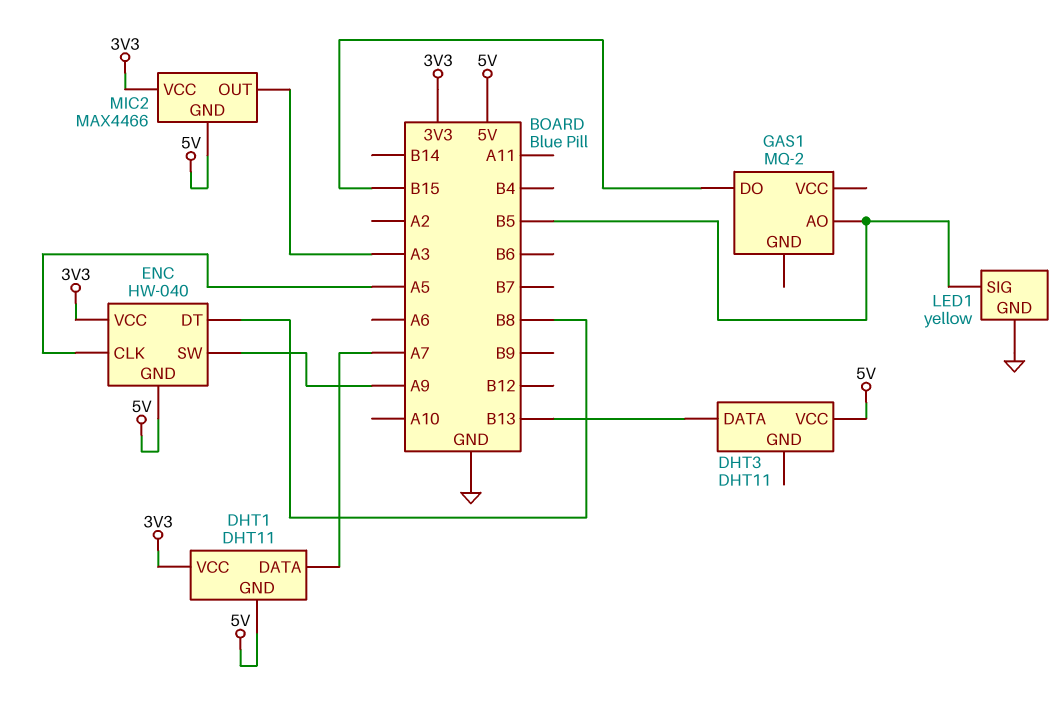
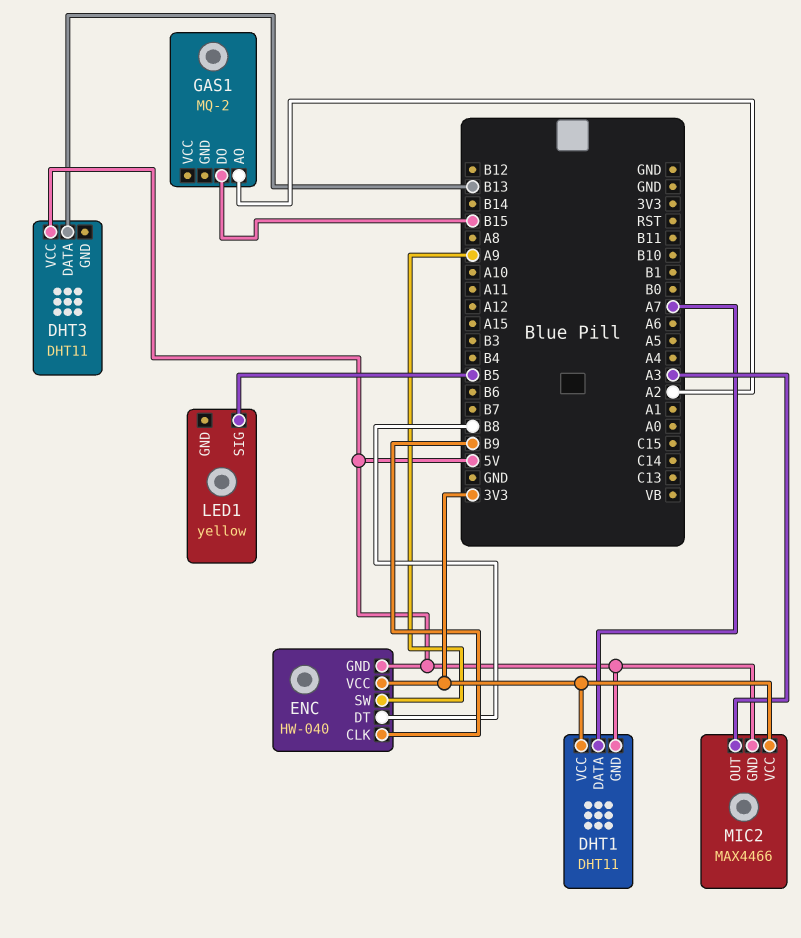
ENC pin CLK: A5 -> B9
GAS1 pin AO: B5 -> A2
LED1 pin GND: GND -> none

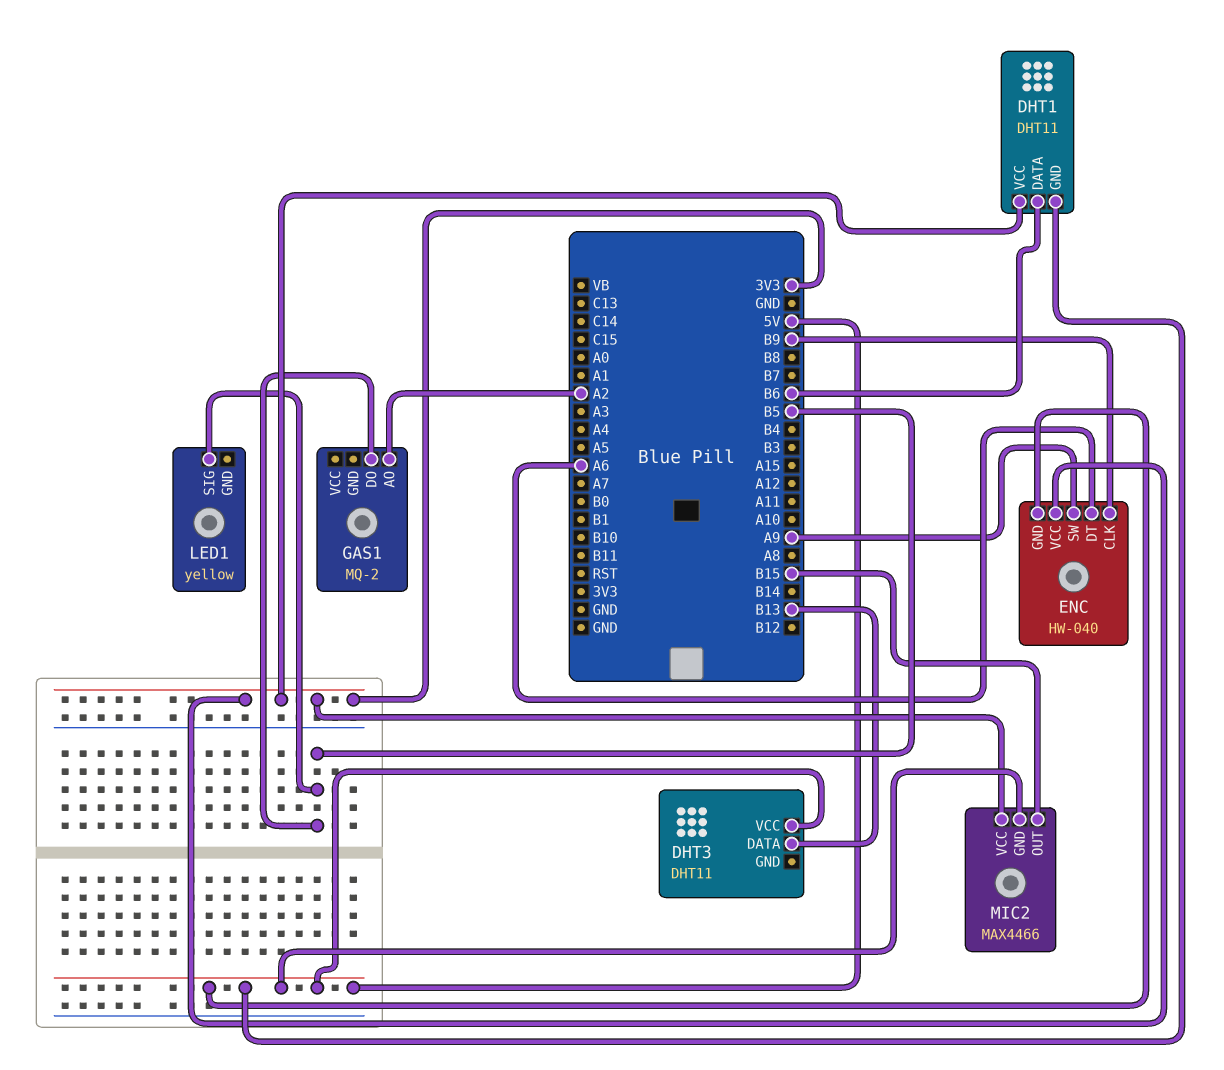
DHT1 pin DATA: A7 -> B6
ENC pin DT: B8 -> A6
GAS1 pin DO: B15 -> B5
MIC2 pin OUT: A3 -> B15

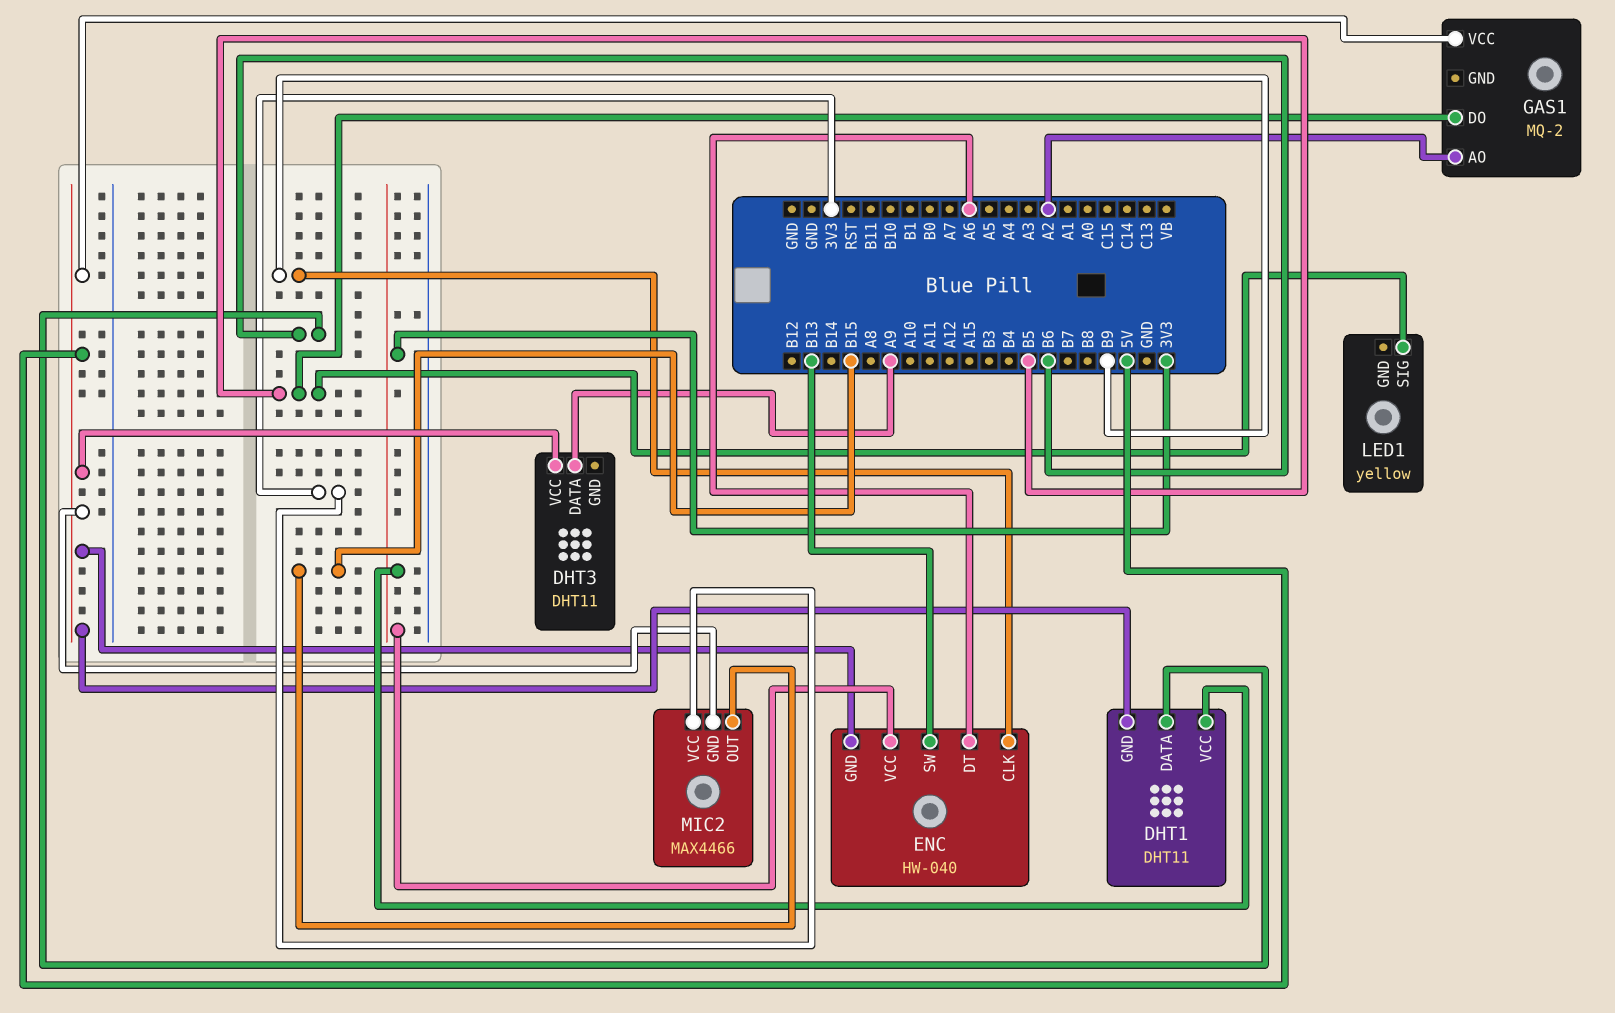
DHT3 pin DATA: B13 -> A9
ENC pin SW: A9 -> B13
GAS1 pin VCC: none -> 5V

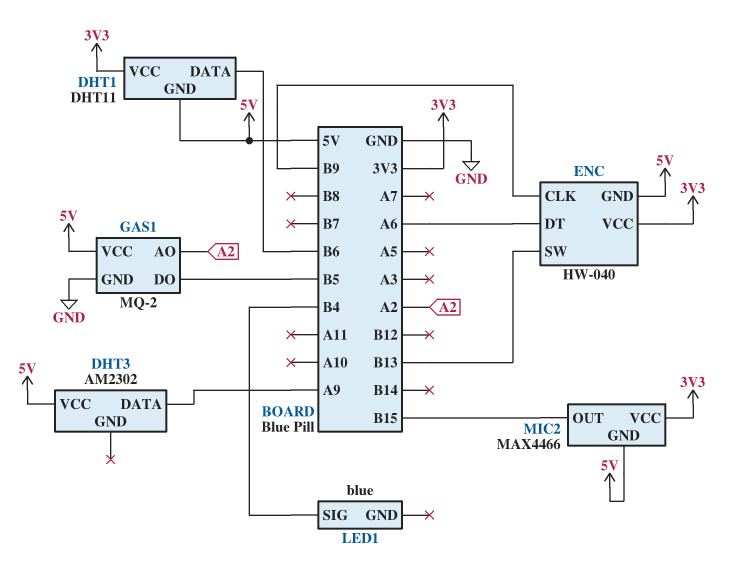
DHT3: DHT11 -> AM2302
GAS1 pin GND: none -> GND
LED1: yellow -> blue
LED1 pin SIG: B5 -> B4

